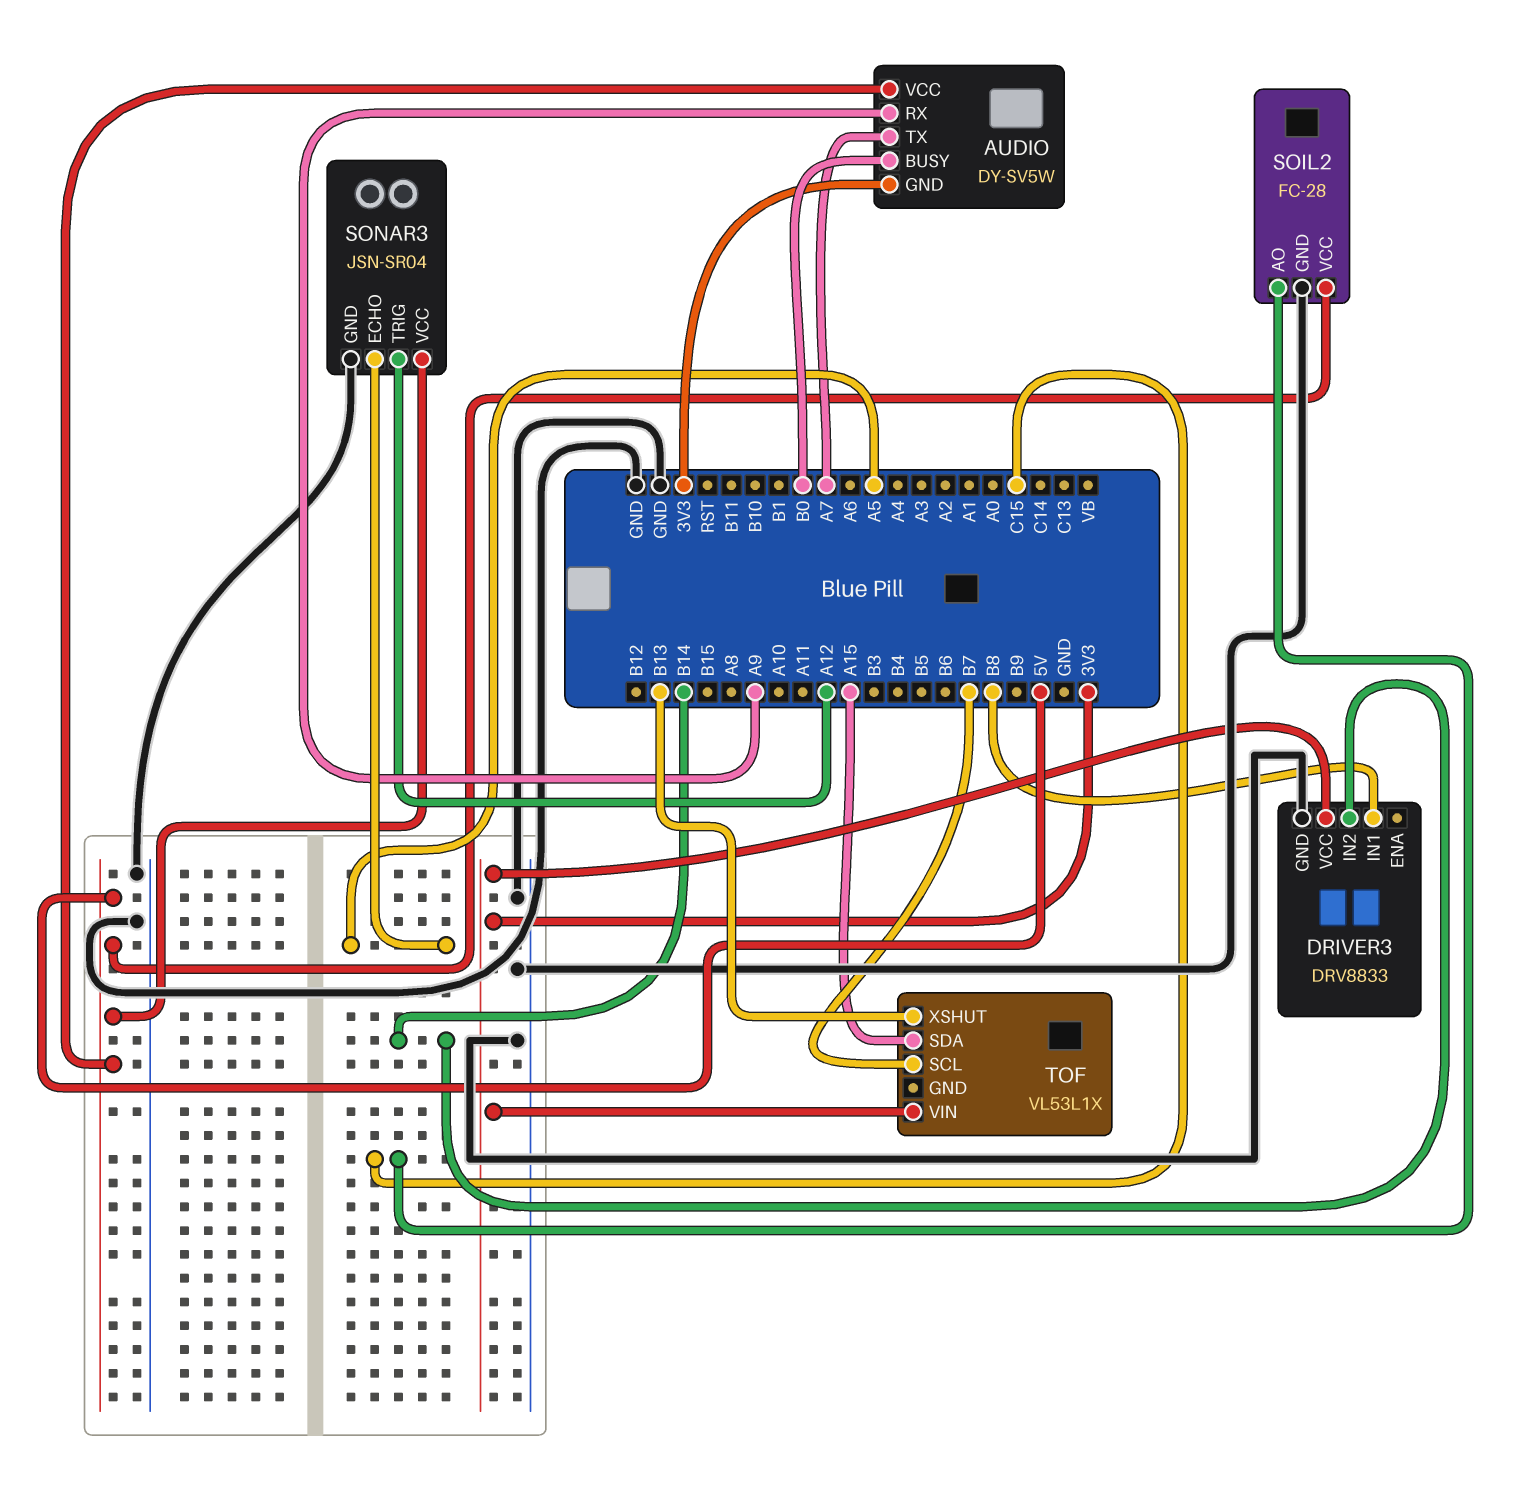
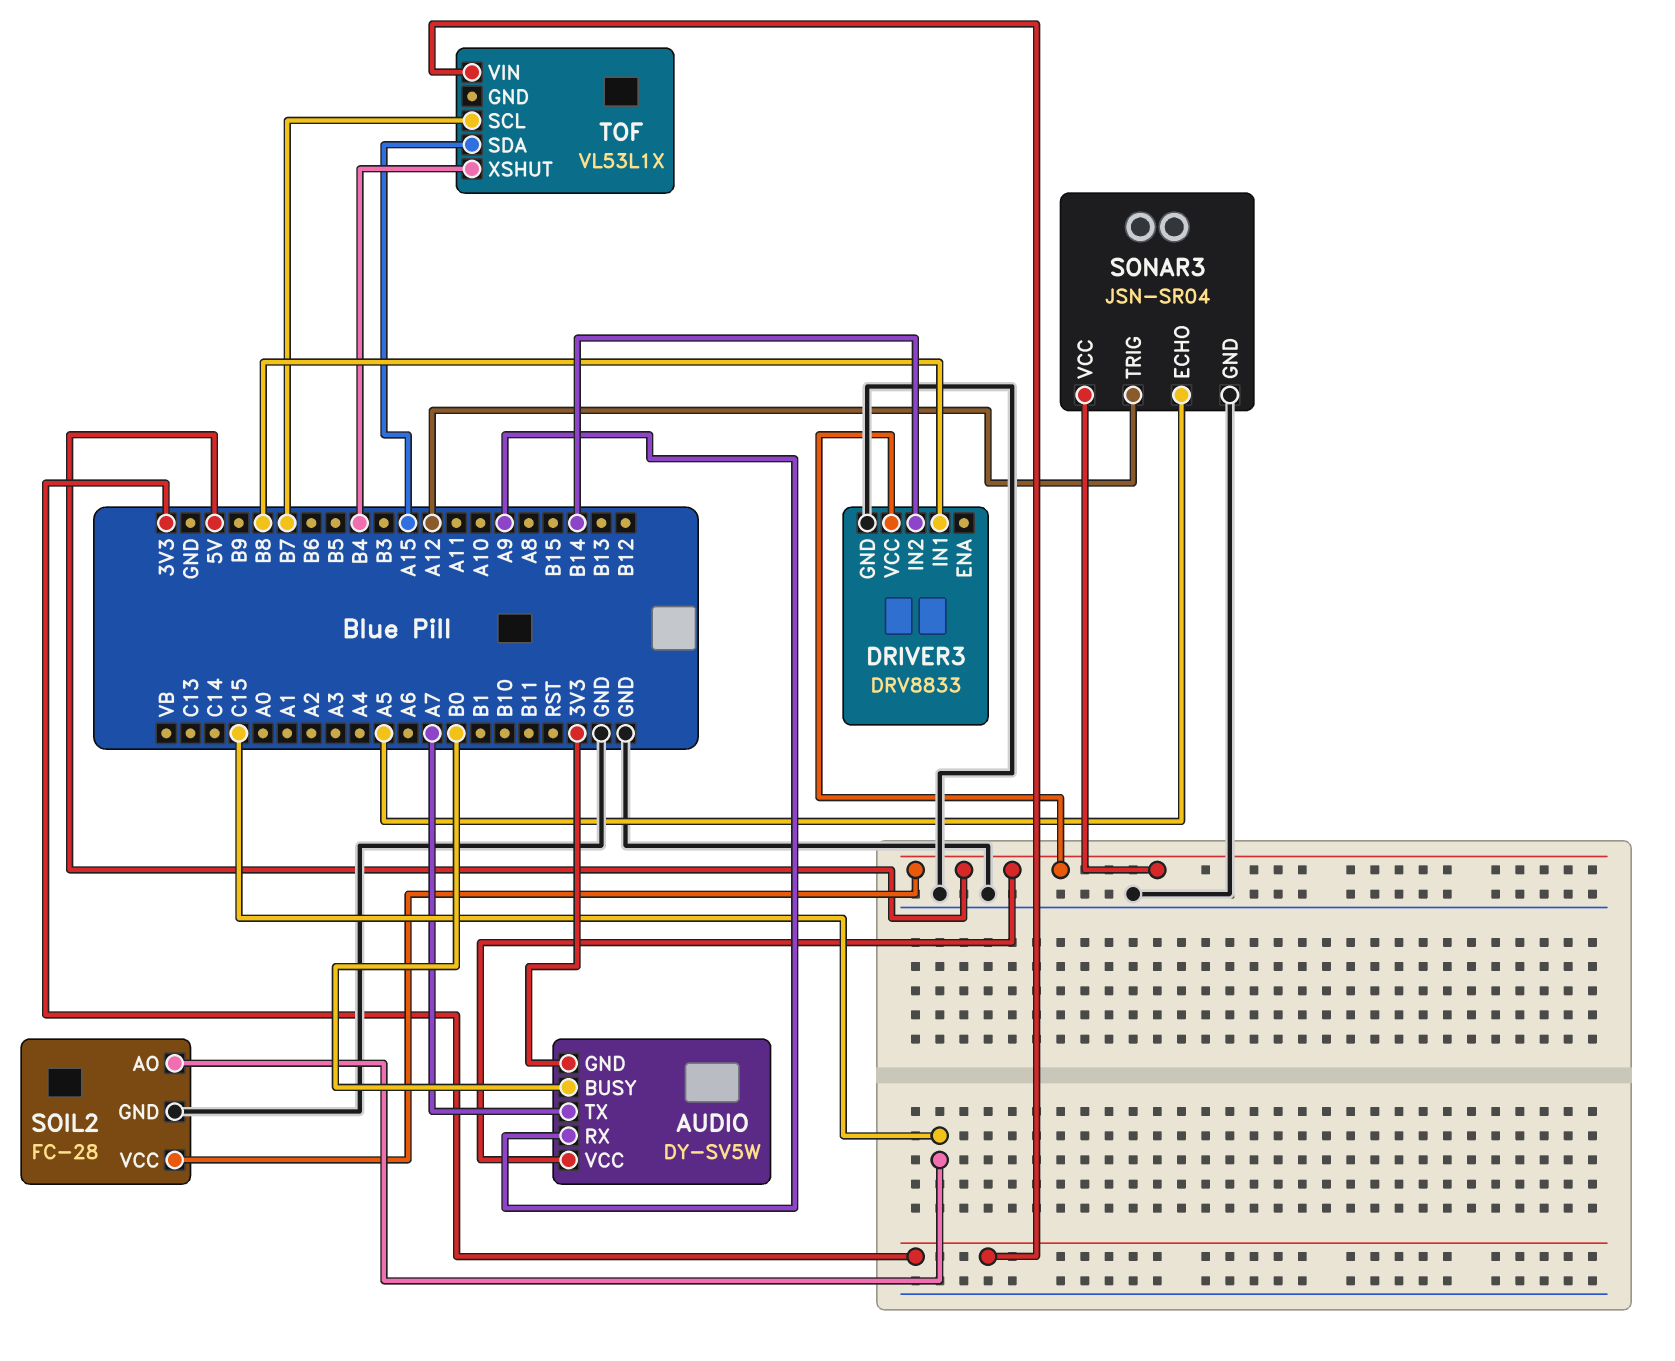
DRIVER3 pin VCC: 3V3 -> 5V
TOF pin XSHUT: B13 -> B4

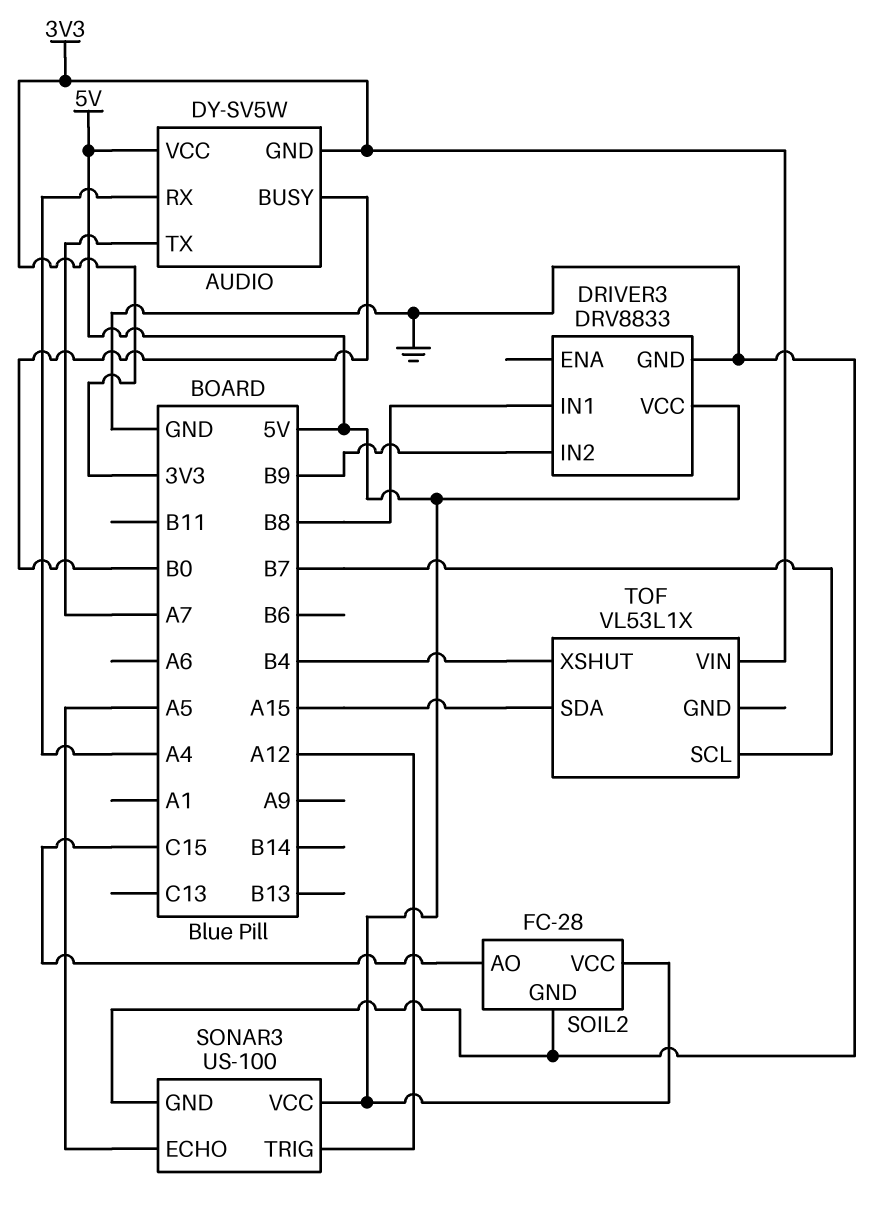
AUDIO pin RX: A9 -> A4
DRIVER3 pin IN2: B14 -> B9
SONAR3: JSN-SR04 -> US-100

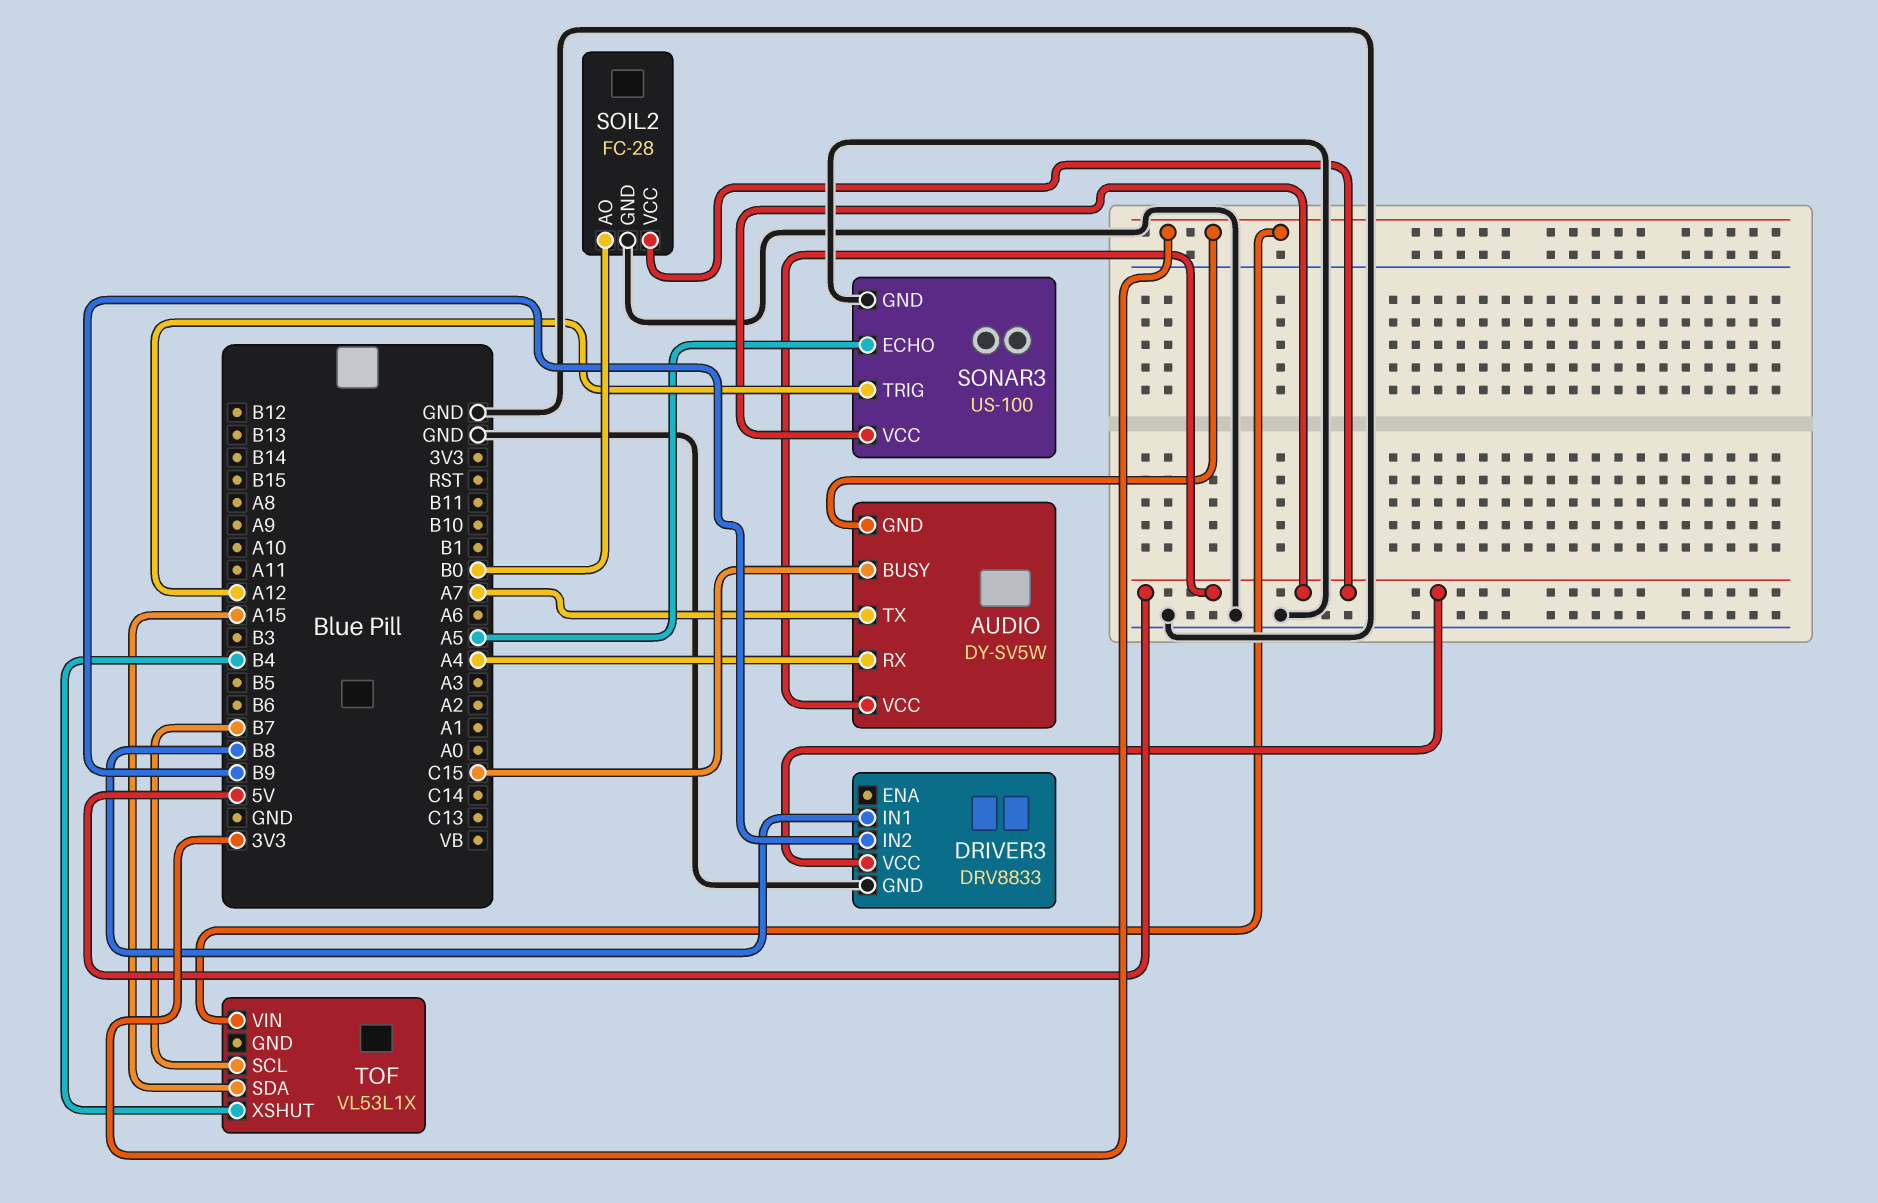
AUDIO pin BUSY: B0 -> C15
SOIL2 pin AO: C15 -> B0

